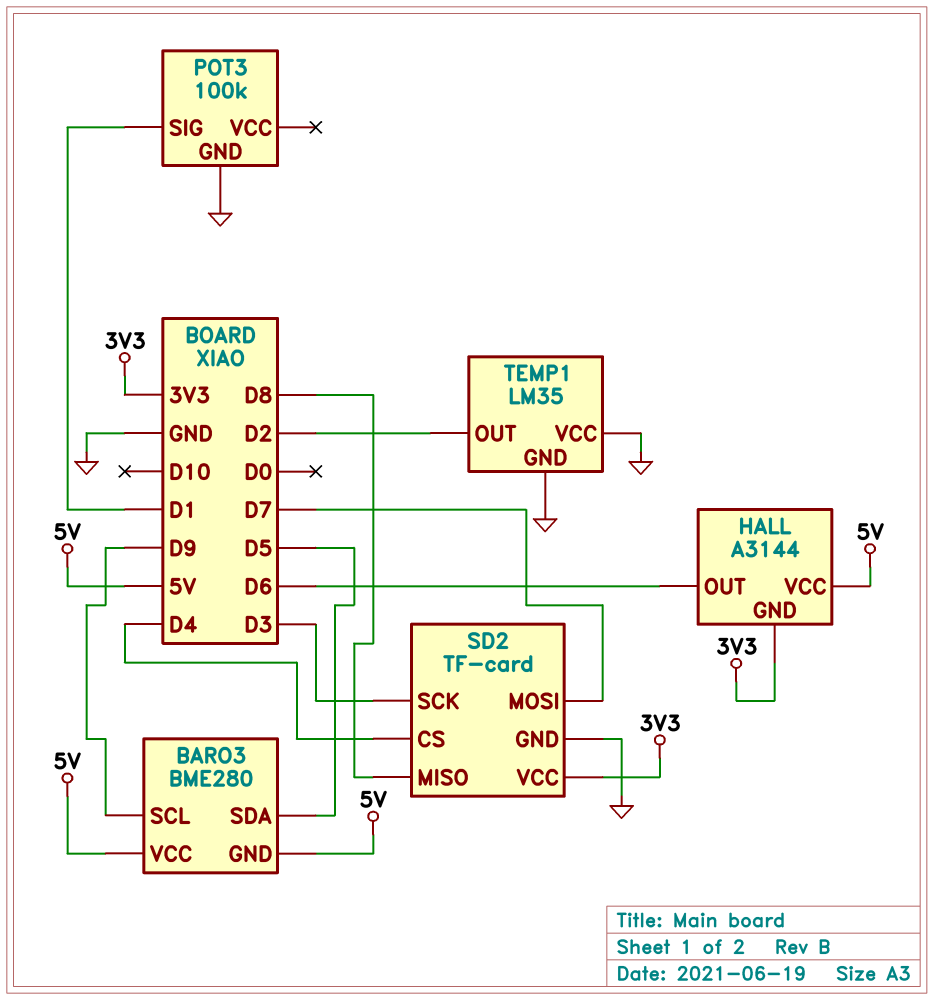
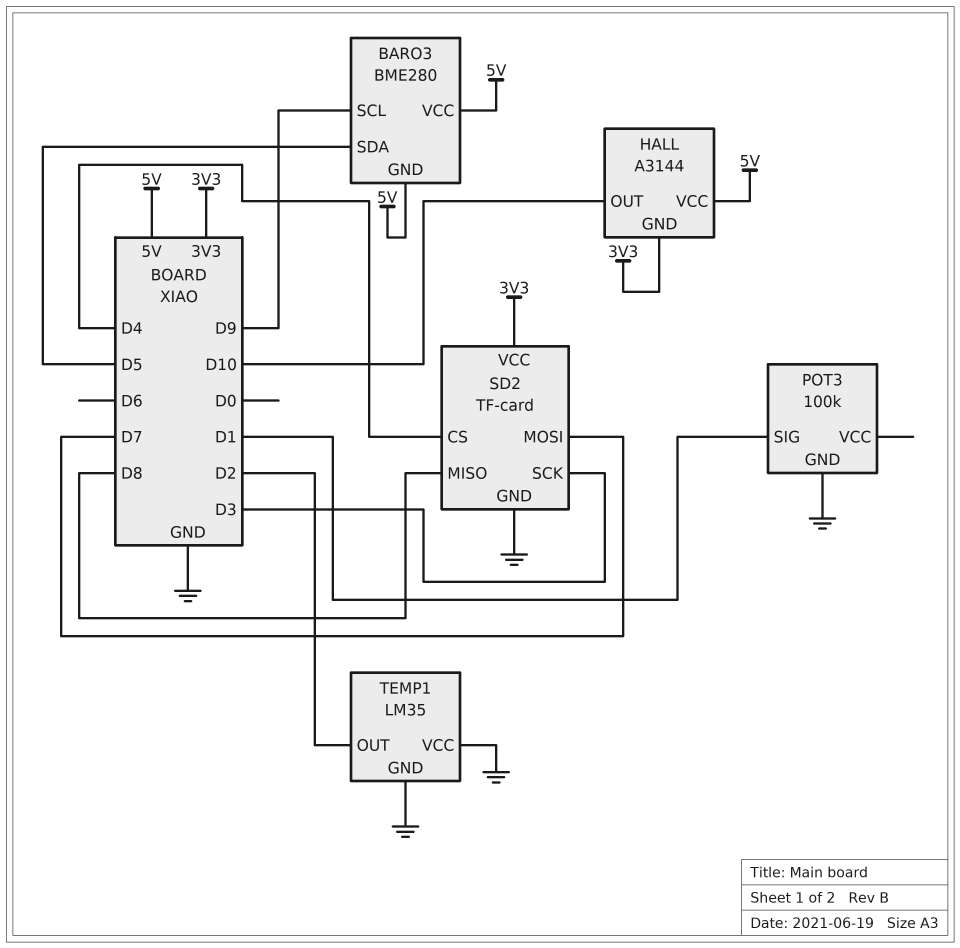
HALL pin OUT: D6 -> D10

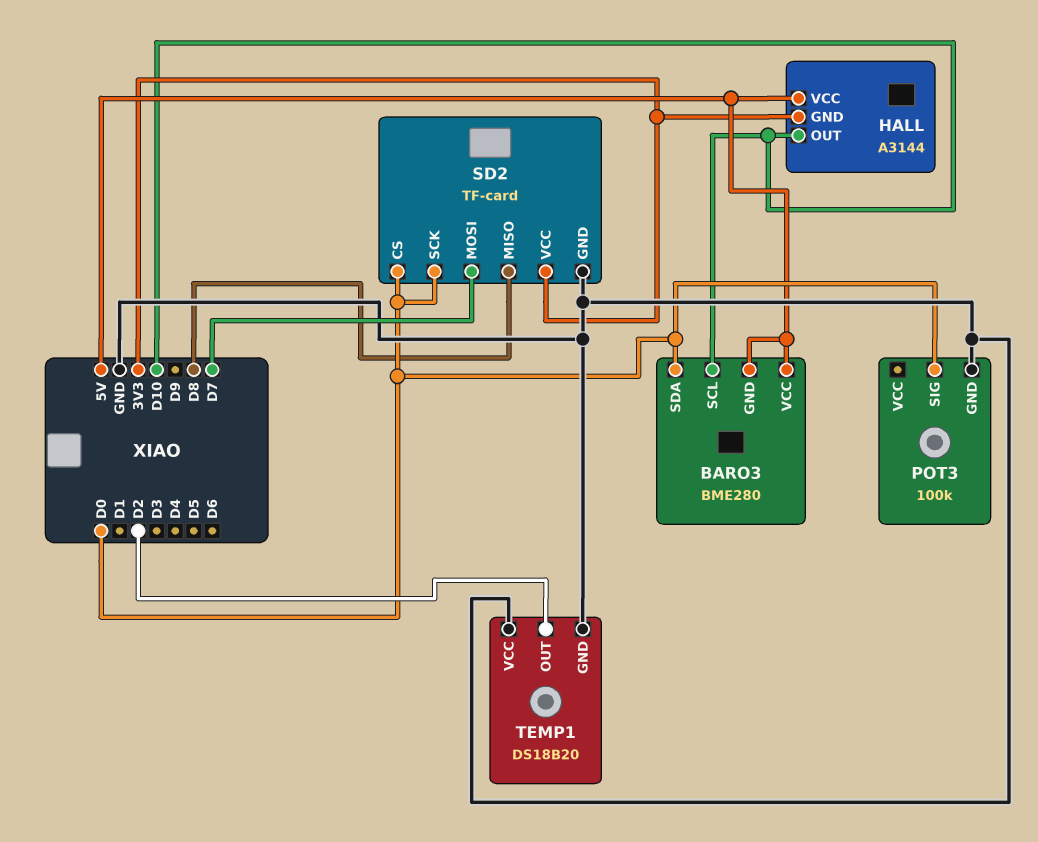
BARO3 pin SCL: D9 -> D10
BARO3 pin SDA: D5 -> D0
POT3 pin SIG: D1 -> D0
SD2 pin CS: D4 -> D0
SD2 pin SCK: D3 -> D0
TEMP1: LM35 -> DS18B20

